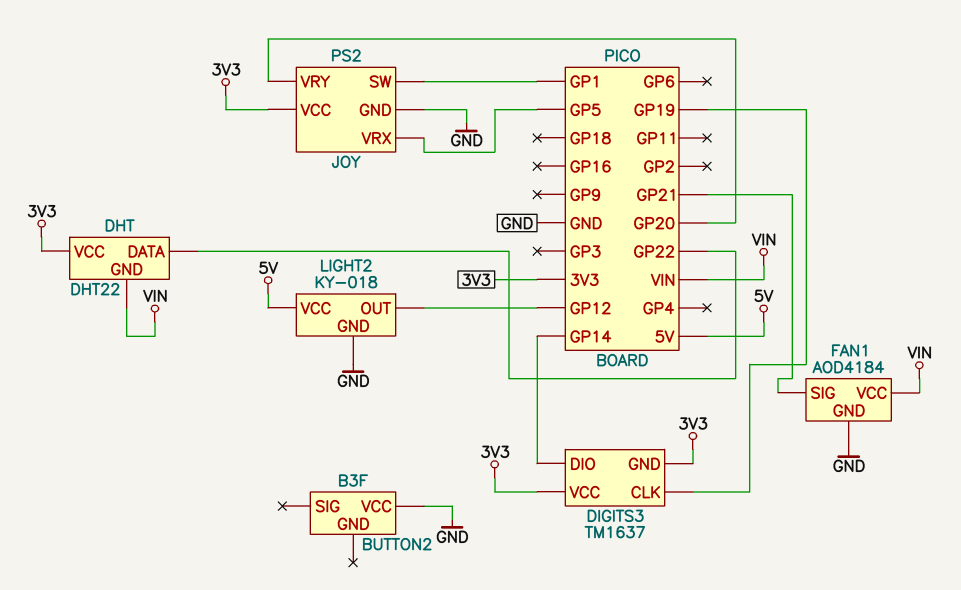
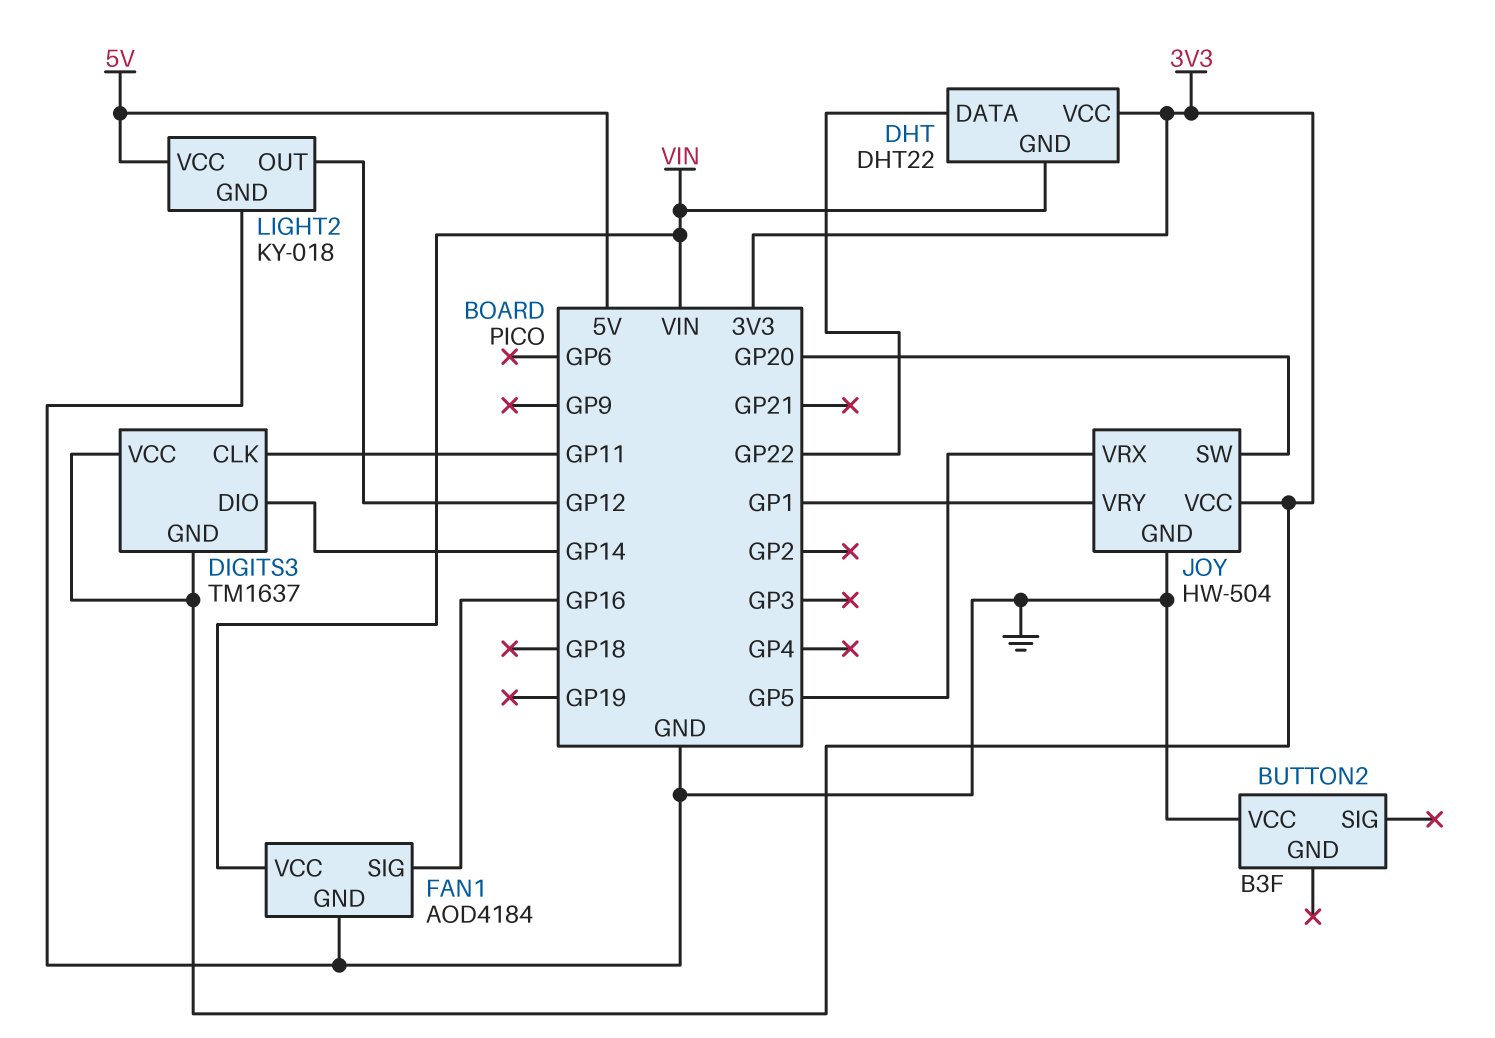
DIGITS3 pin CLK: GP19 -> GP11
FAN1 pin SIG: GP21 -> GP16
JOY: PS2 -> HW-504
JOY pin SW: GP1 -> GP20
JOY pin VRY: GP20 -> GP1

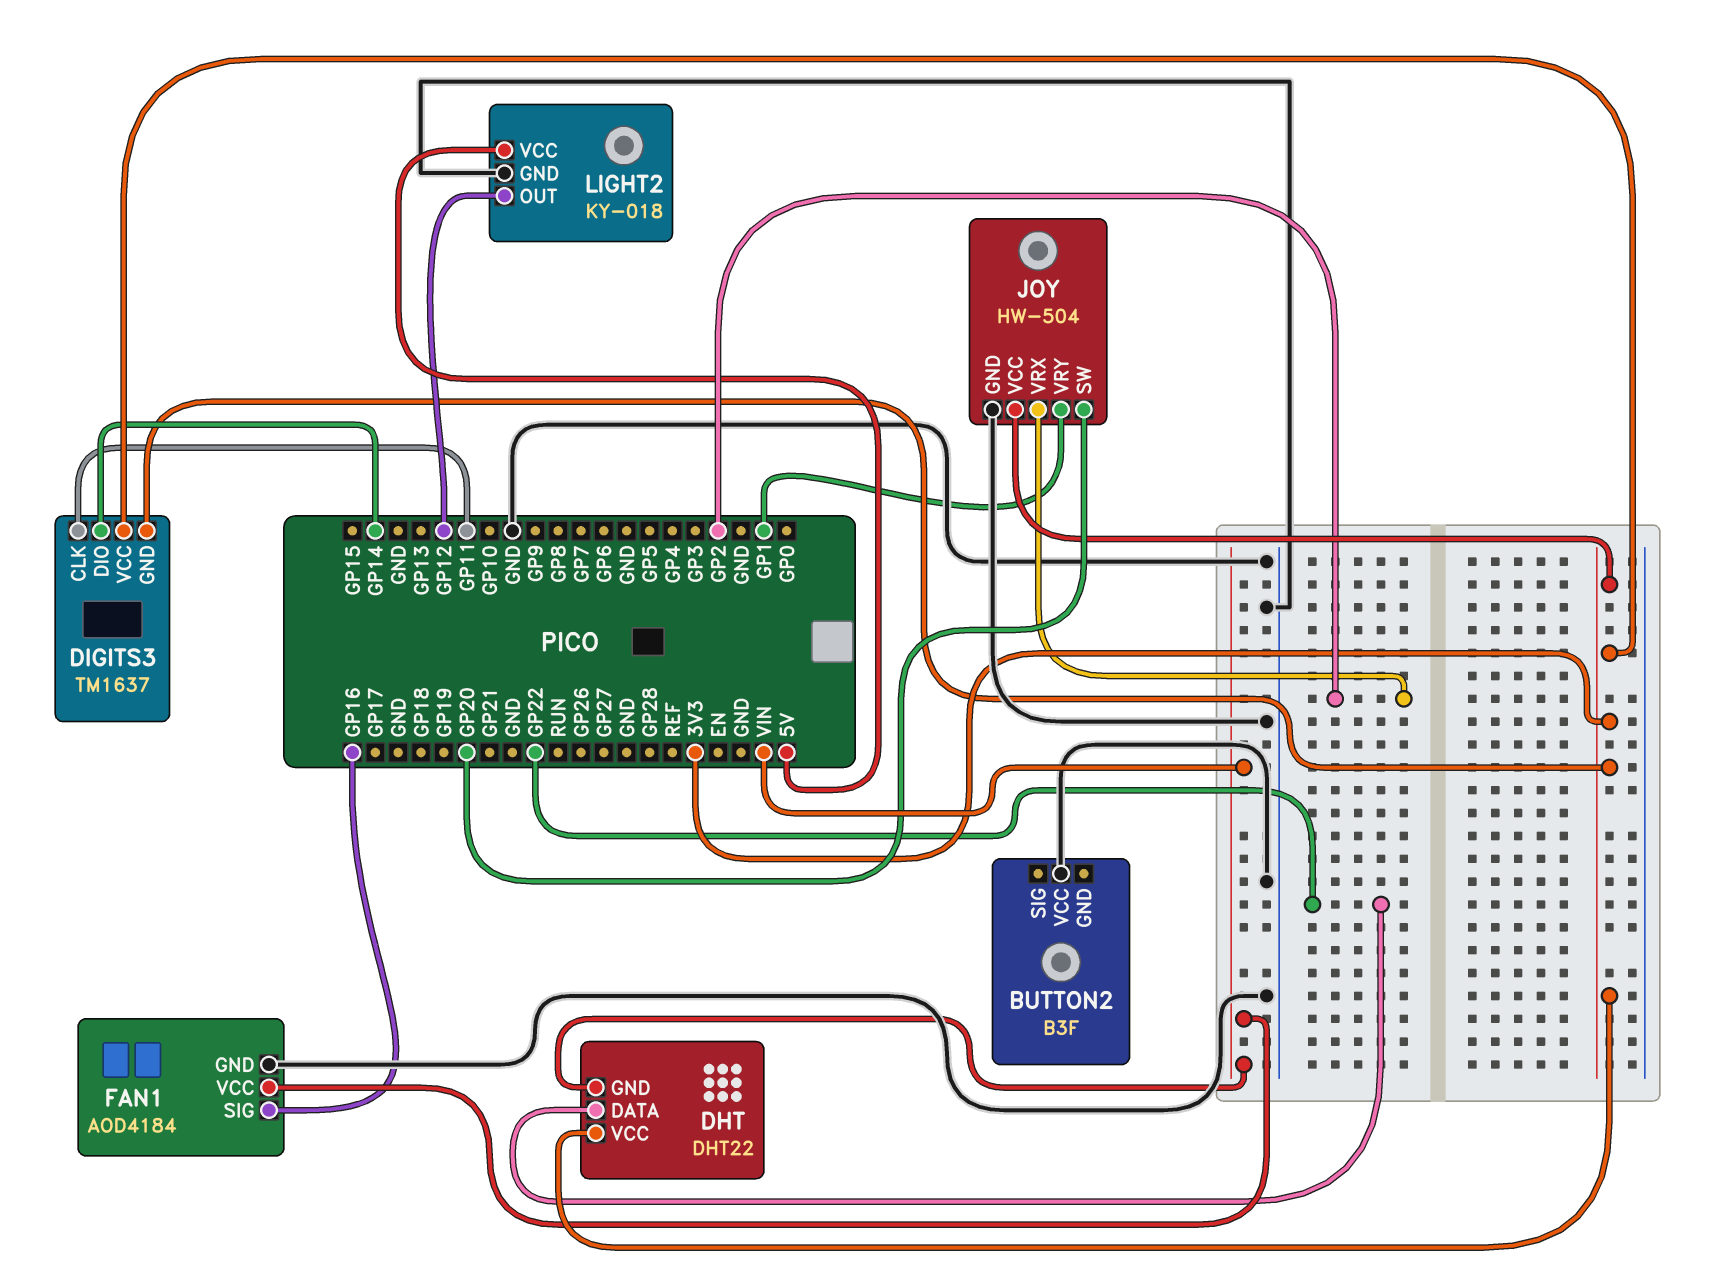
JOY pin VRX: GP5 -> GP2

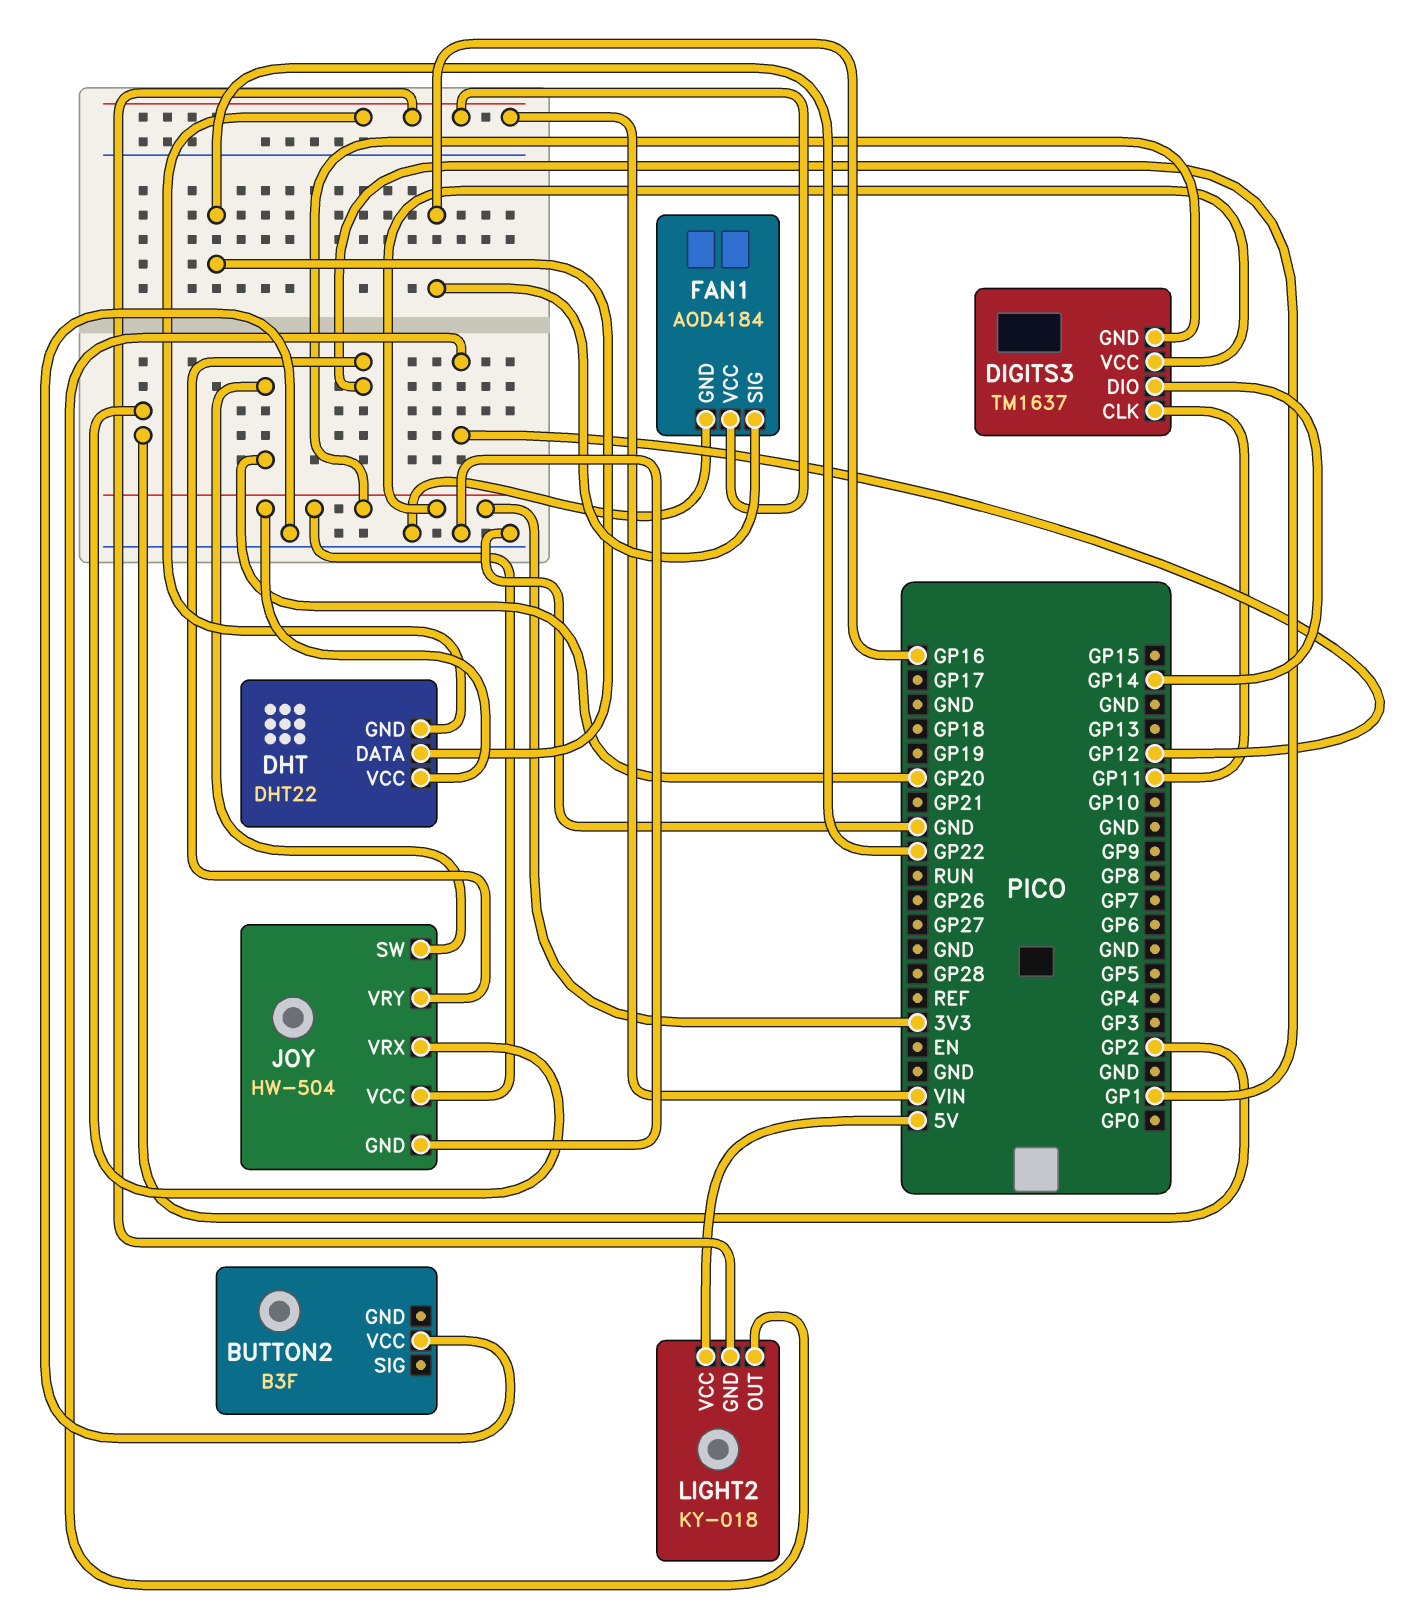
LIGHT2 pin GND: GND -> VIN

